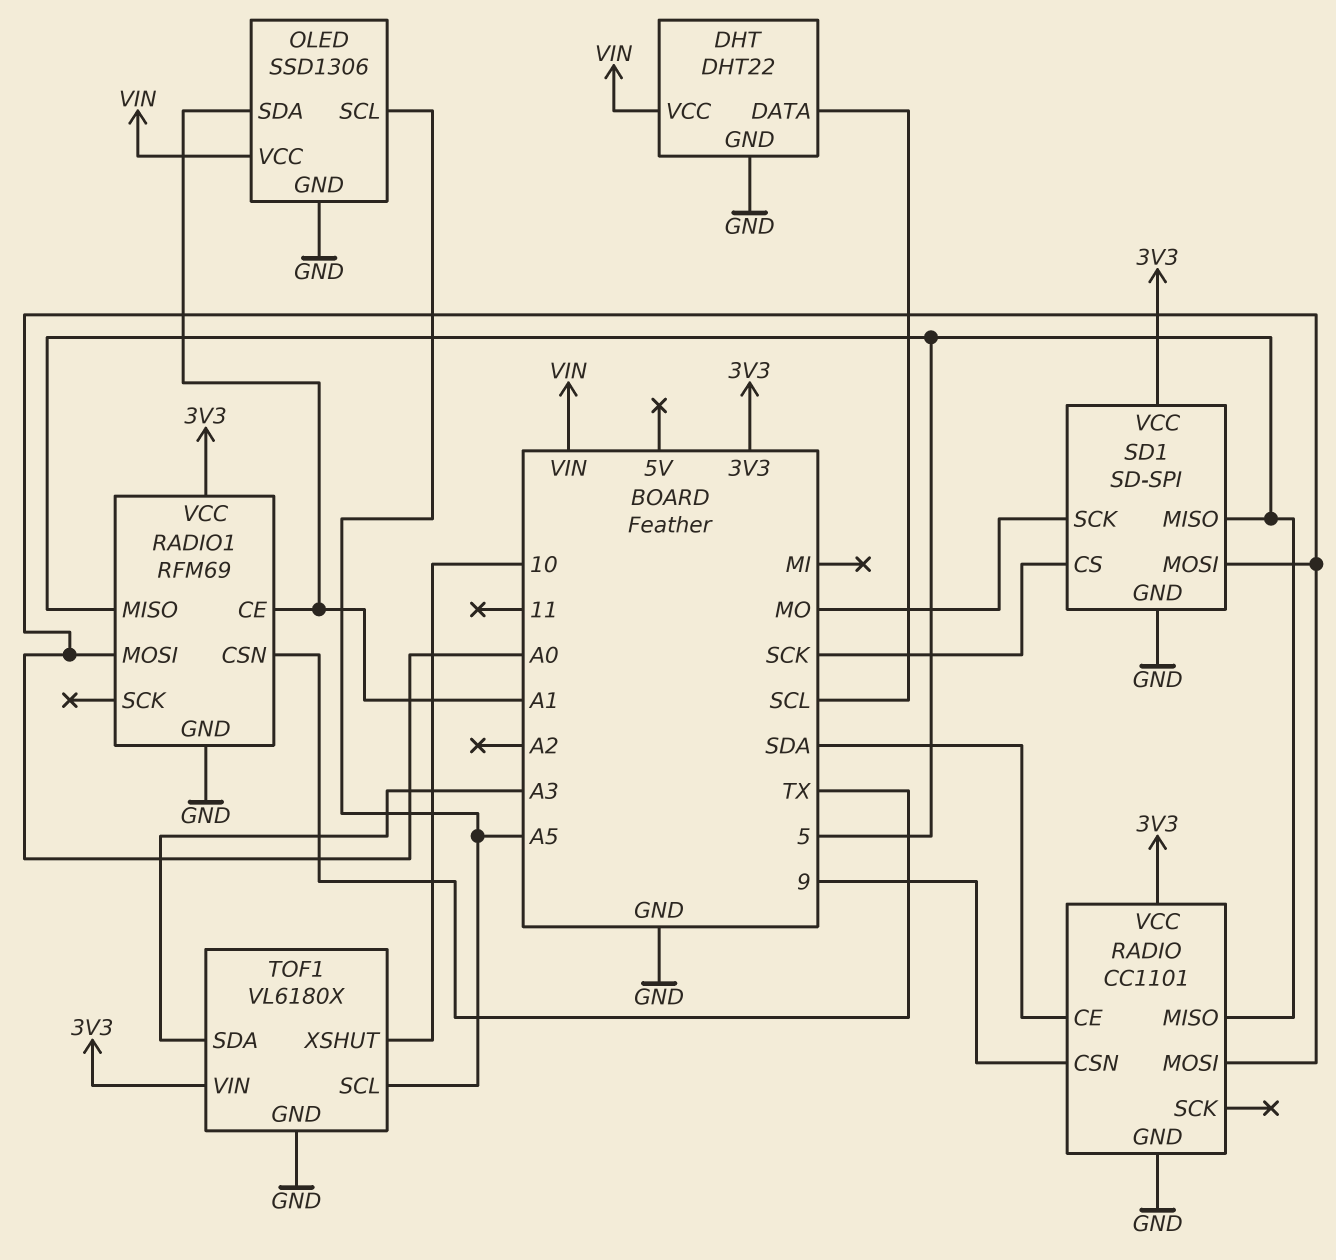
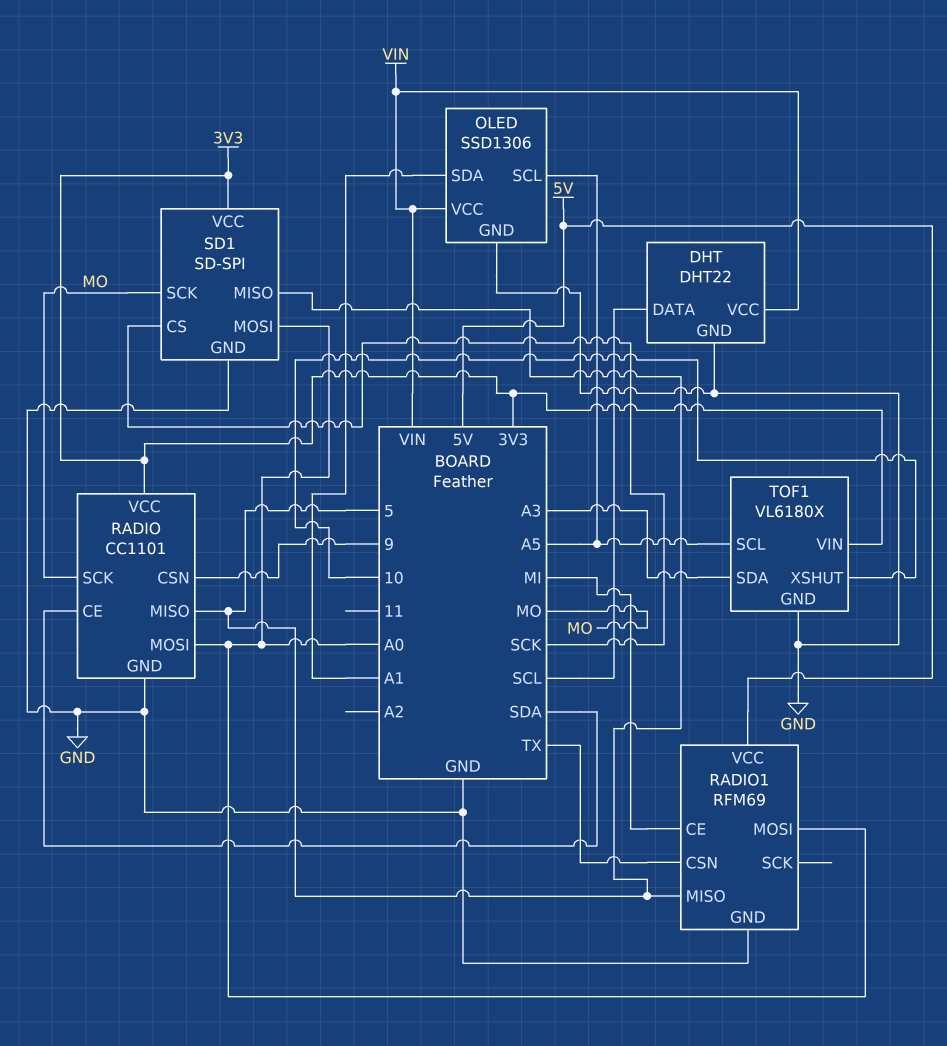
RADIO pin SCK: none -> MO
RADIO1 pin CE: A1 -> MI
RADIO1 pin VCC: 3V3 -> 5V

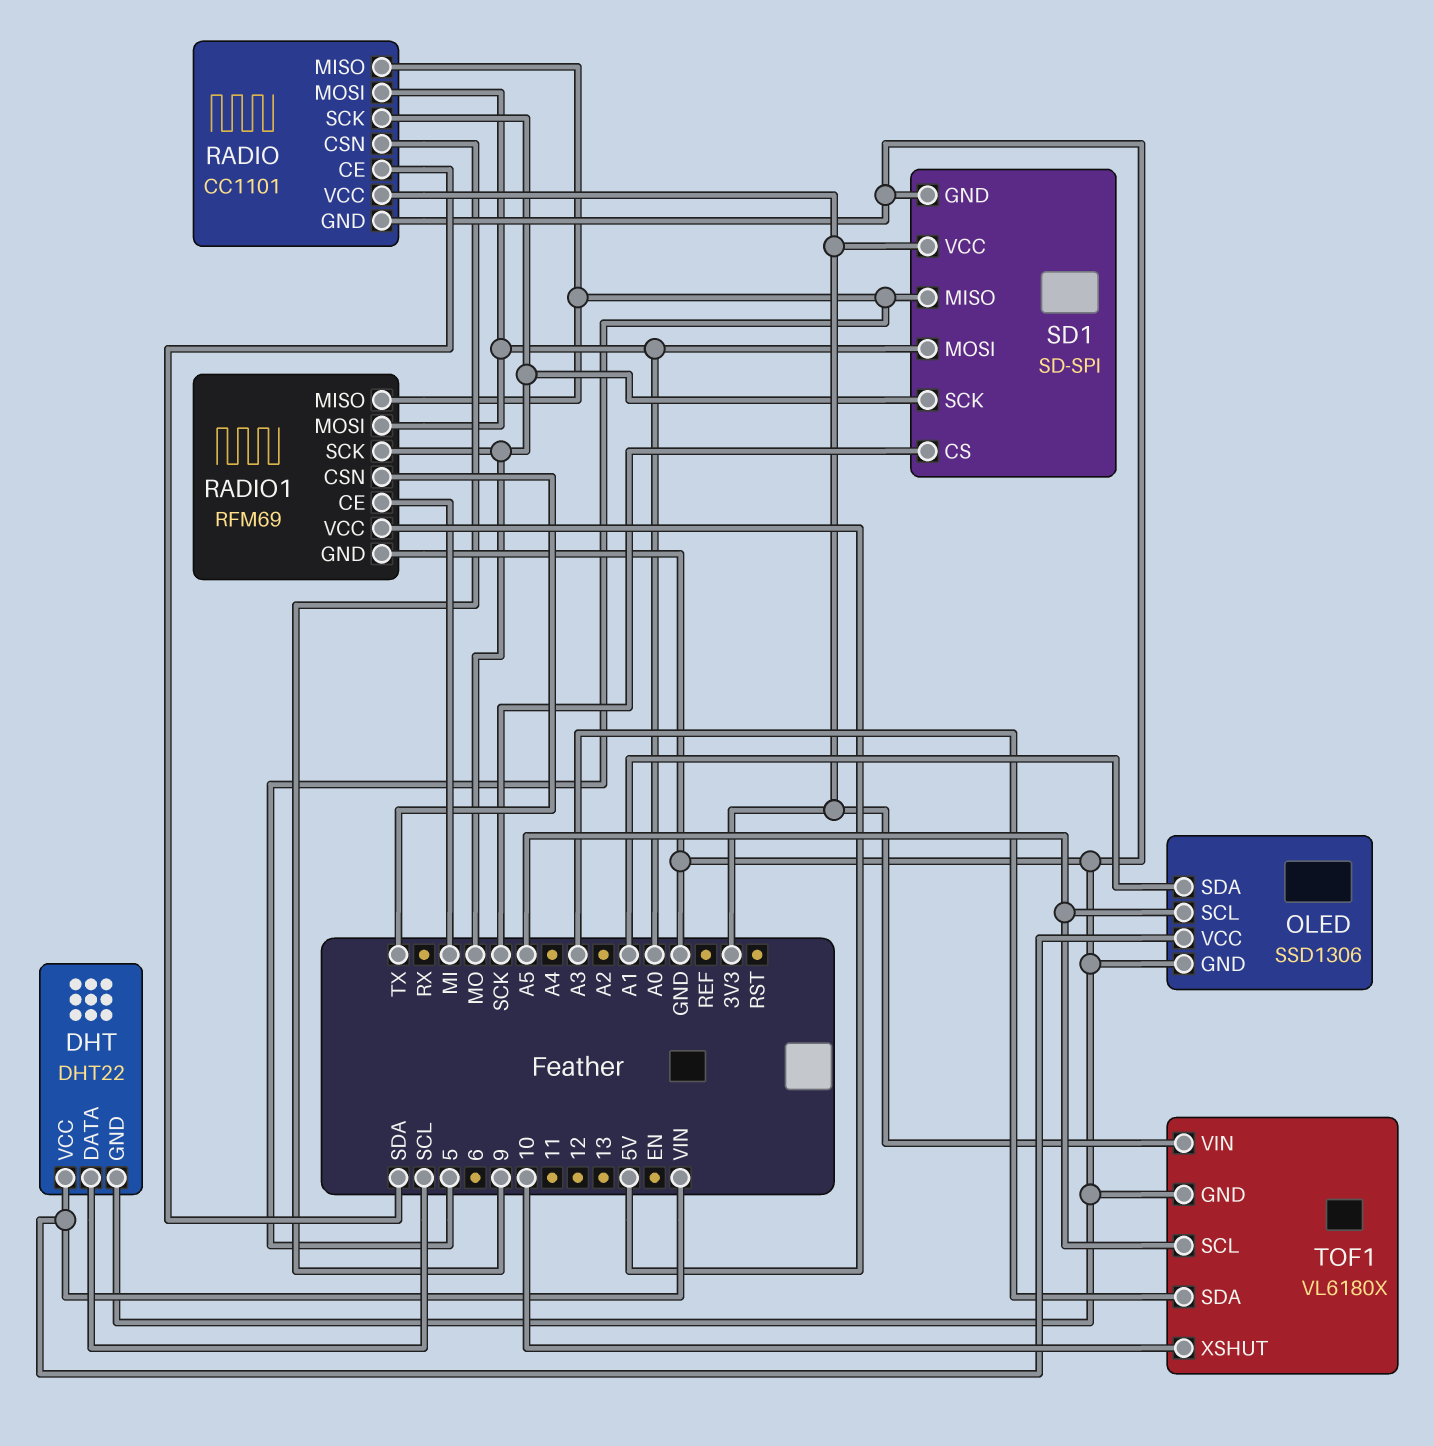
RADIO1 pin SCK: none -> MO

